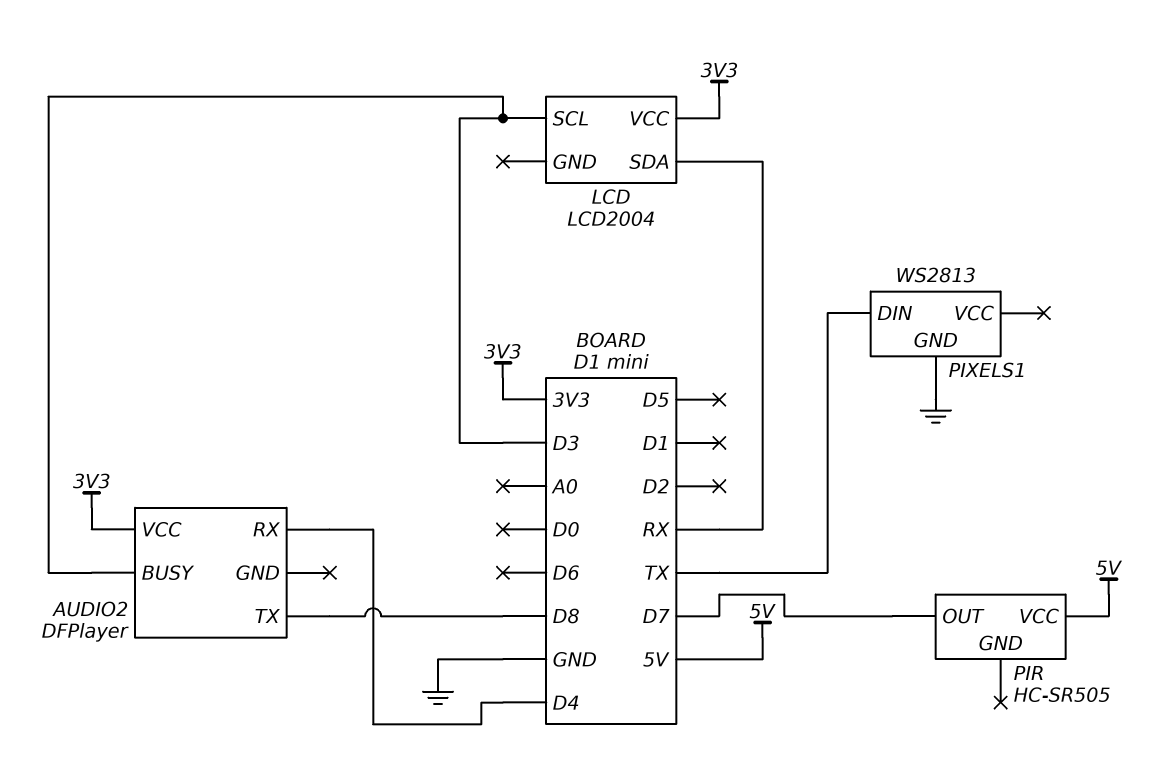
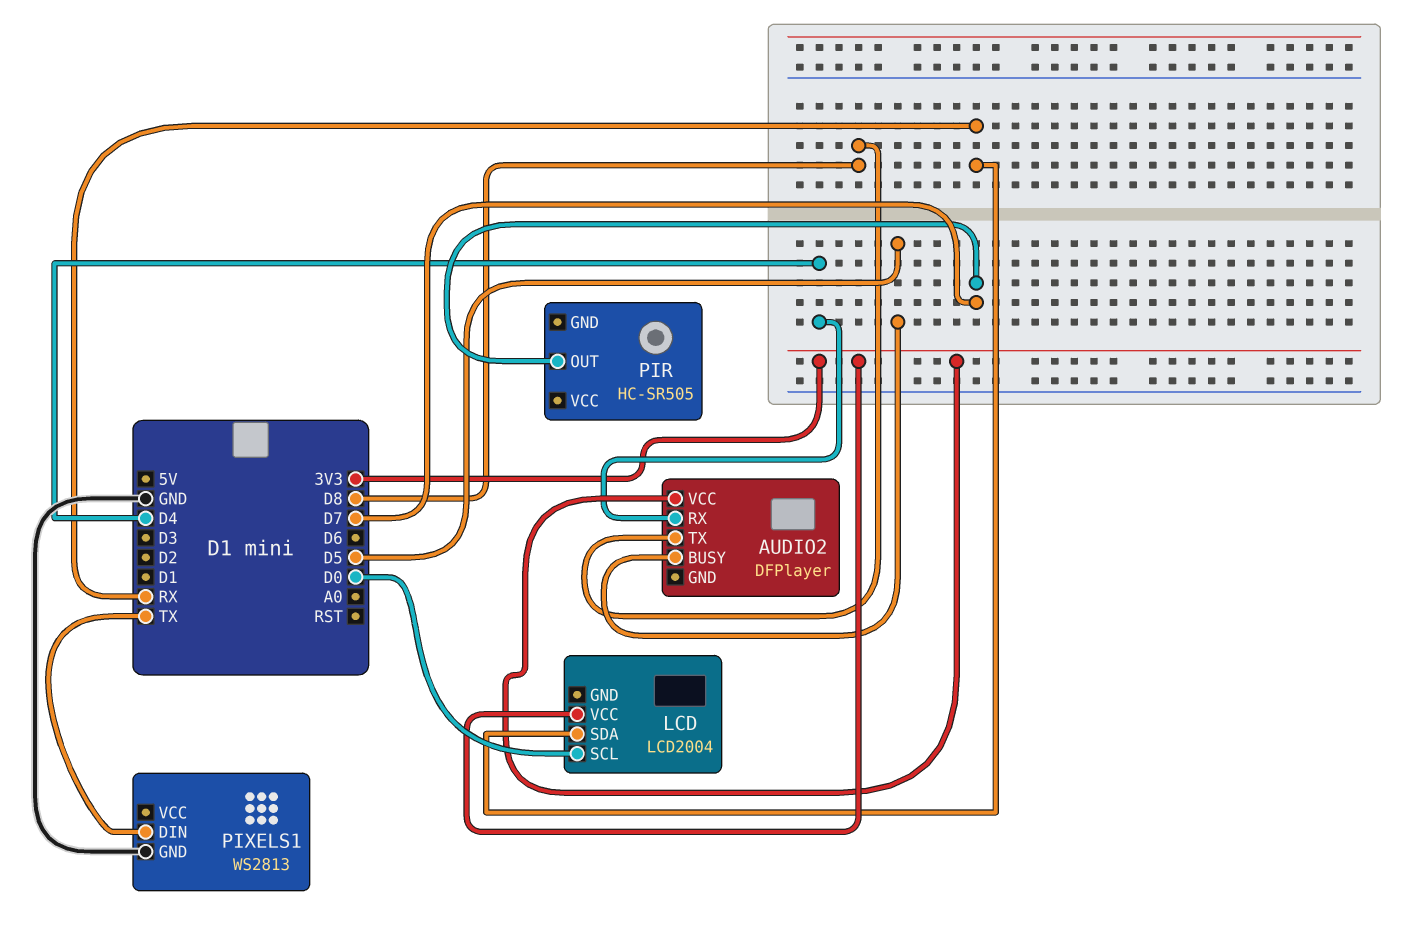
AUDIO2 pin BUSY: D3 -> D5
LCD pin SCL: D3 -> D0
PIR pin VCC: 5V -> none

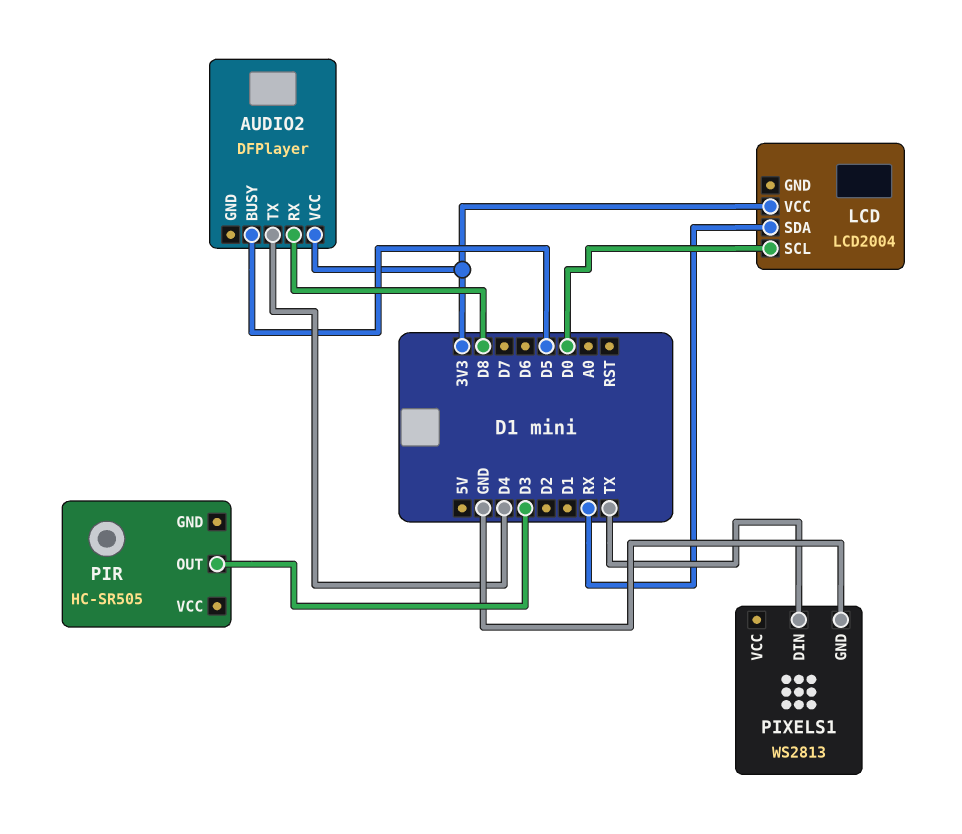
AUDIO2 pin RX: D4 -> D8
AUDIO2 pin TX: D8 -> D4
PIR pin OUT: D7 -> D3

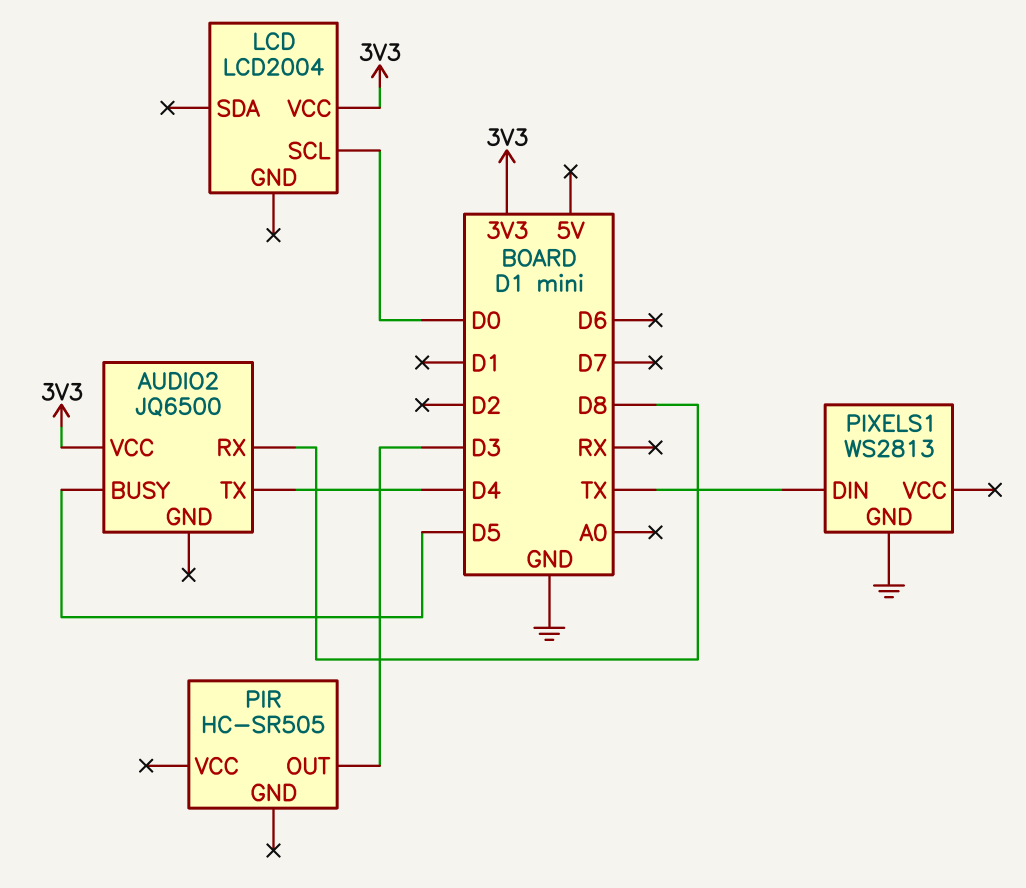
AUDIO2: DFPlayer -> JQ6500
LCD pin SDA: RX -> none

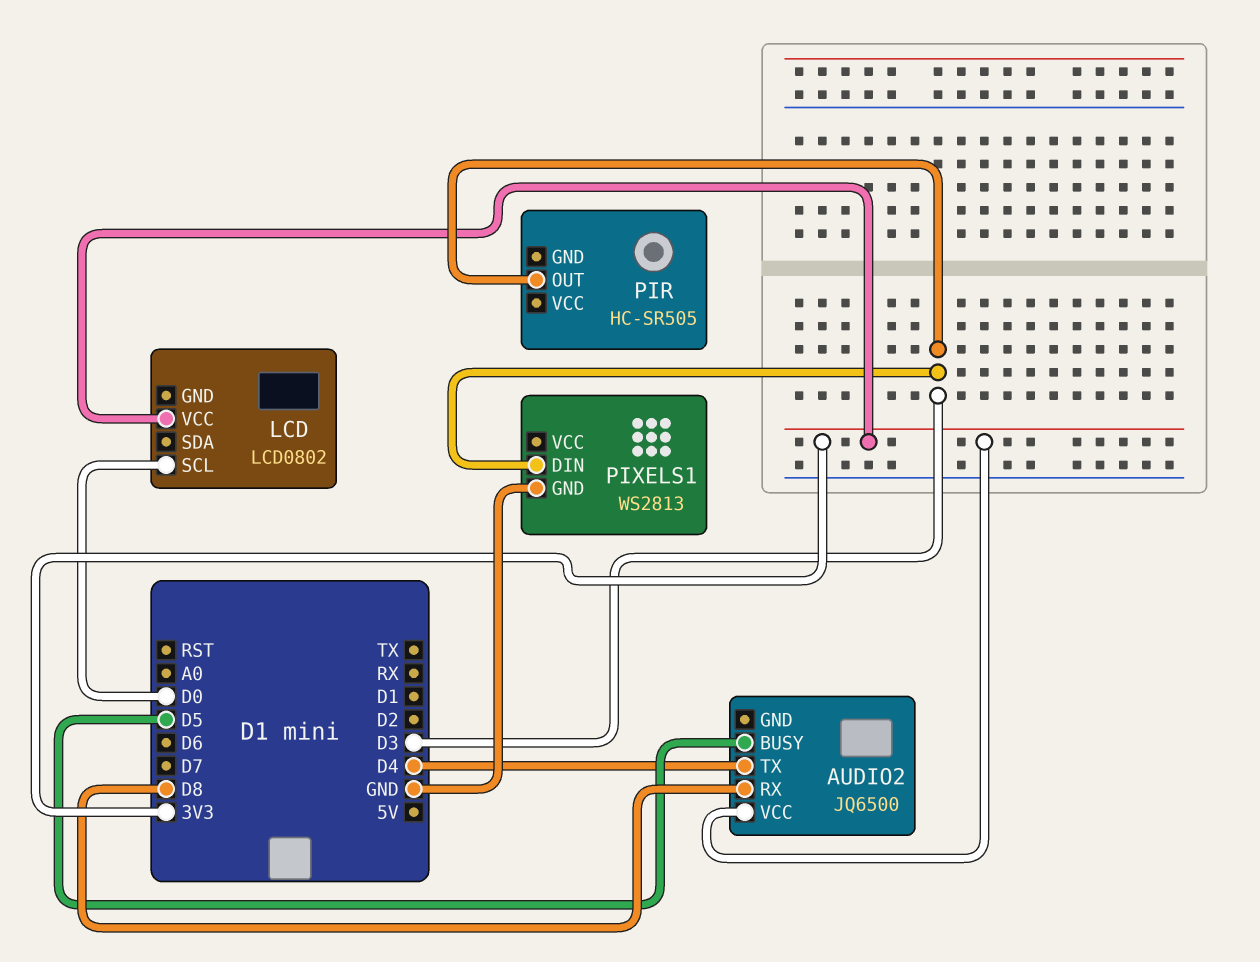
LCD: LCD2004 -> LCD0802
PIXELS1 pin DIN: TX -> D3

